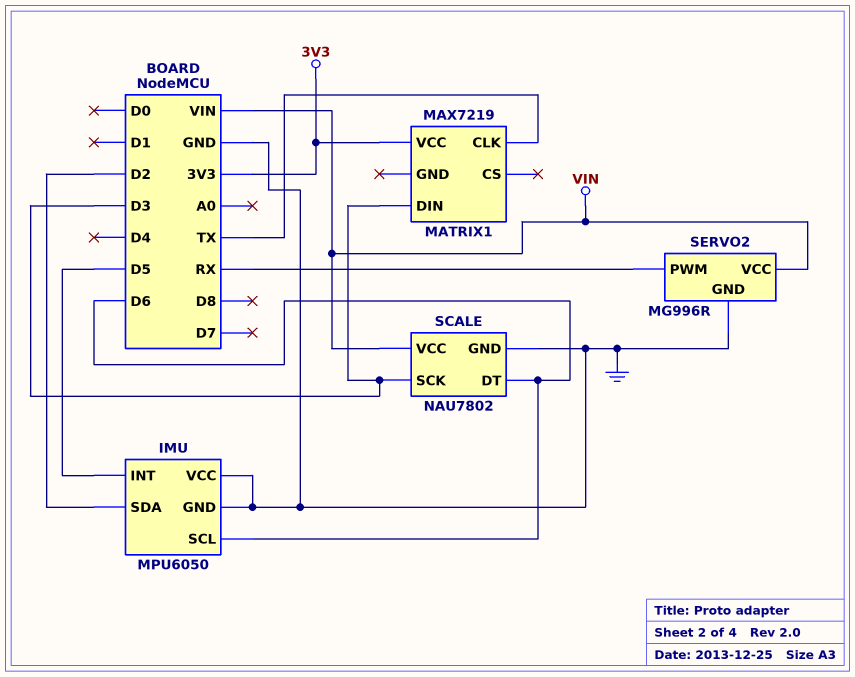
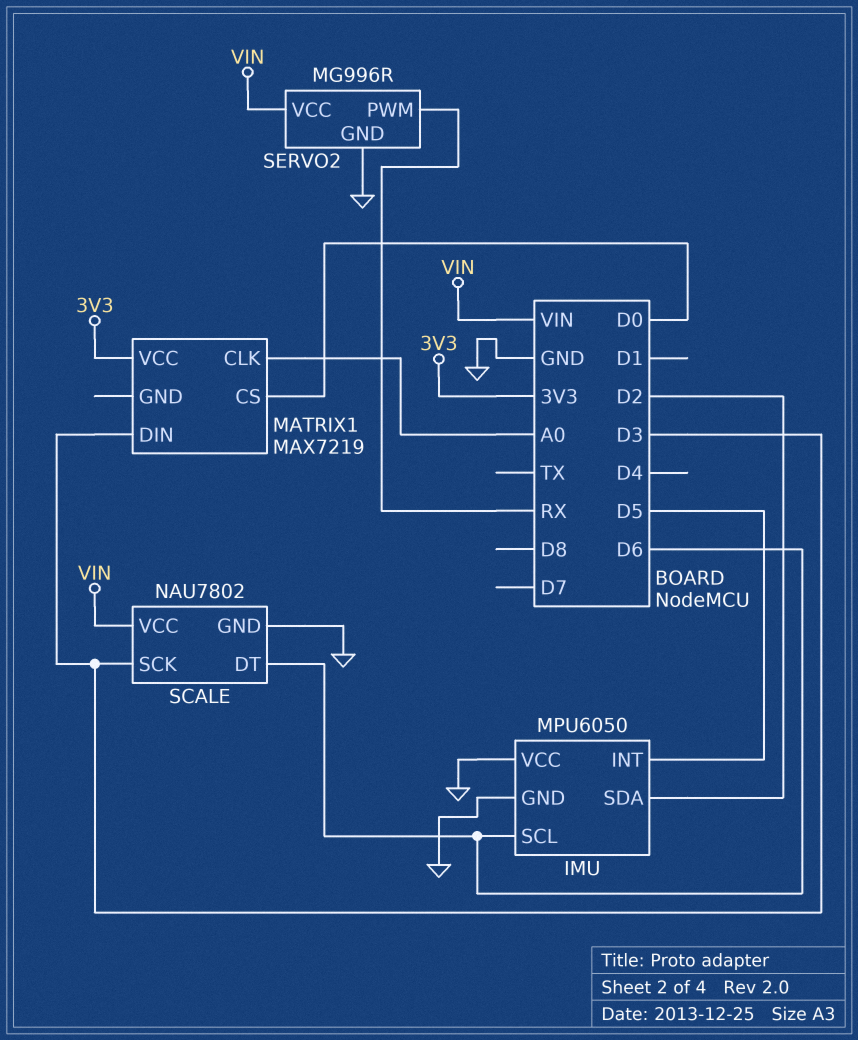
MATRIX1 pin CLK: TX -> A0
MATRIX1 pin CS: none -> D0

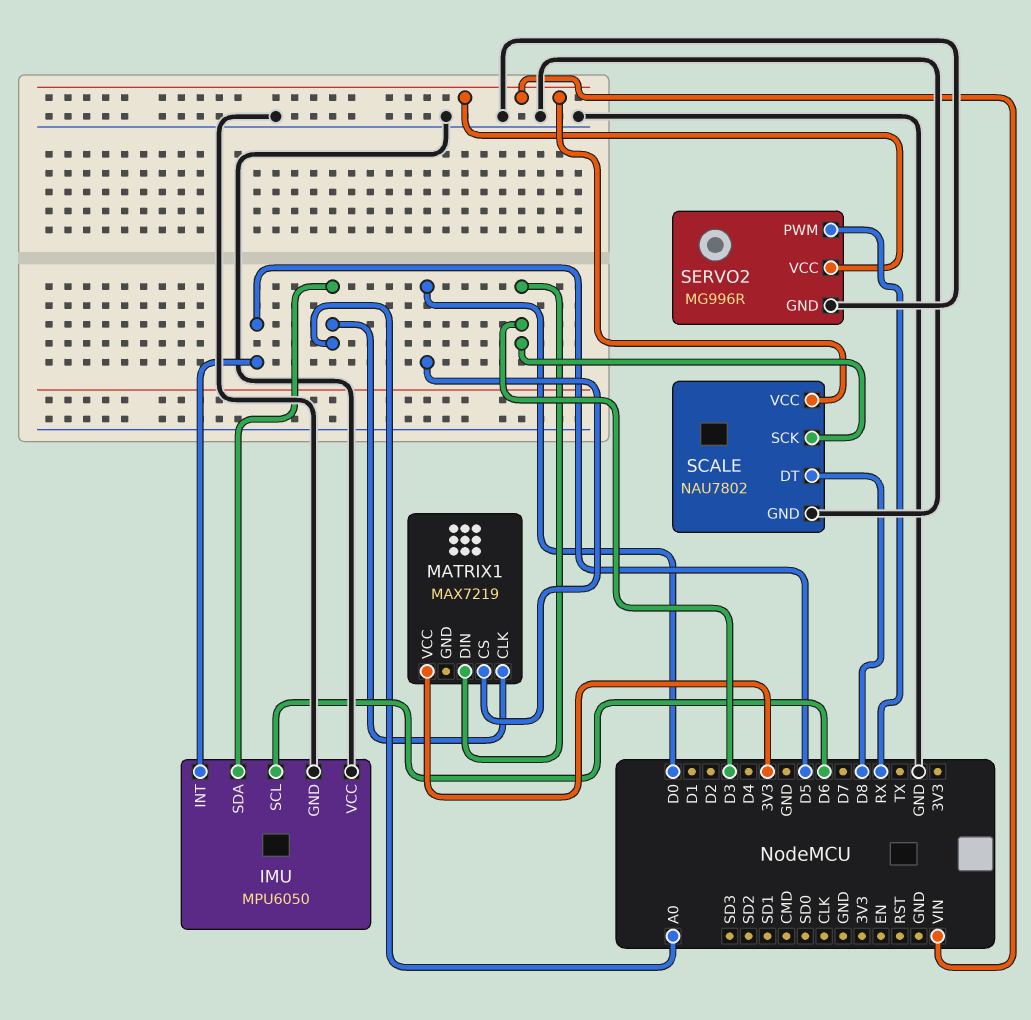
IMU pin SDA: D2 -> A0
SCALE pin DT: D6 -> D8

